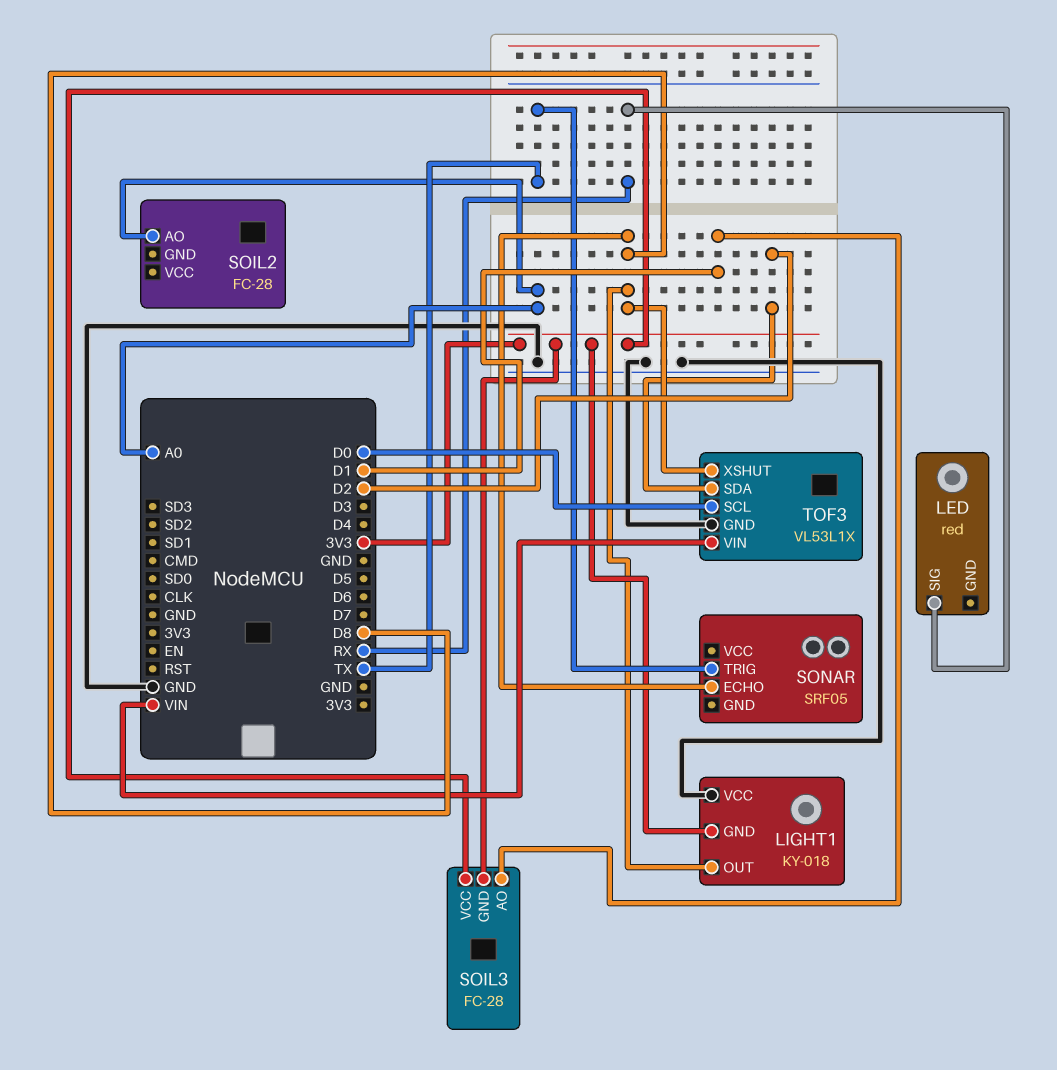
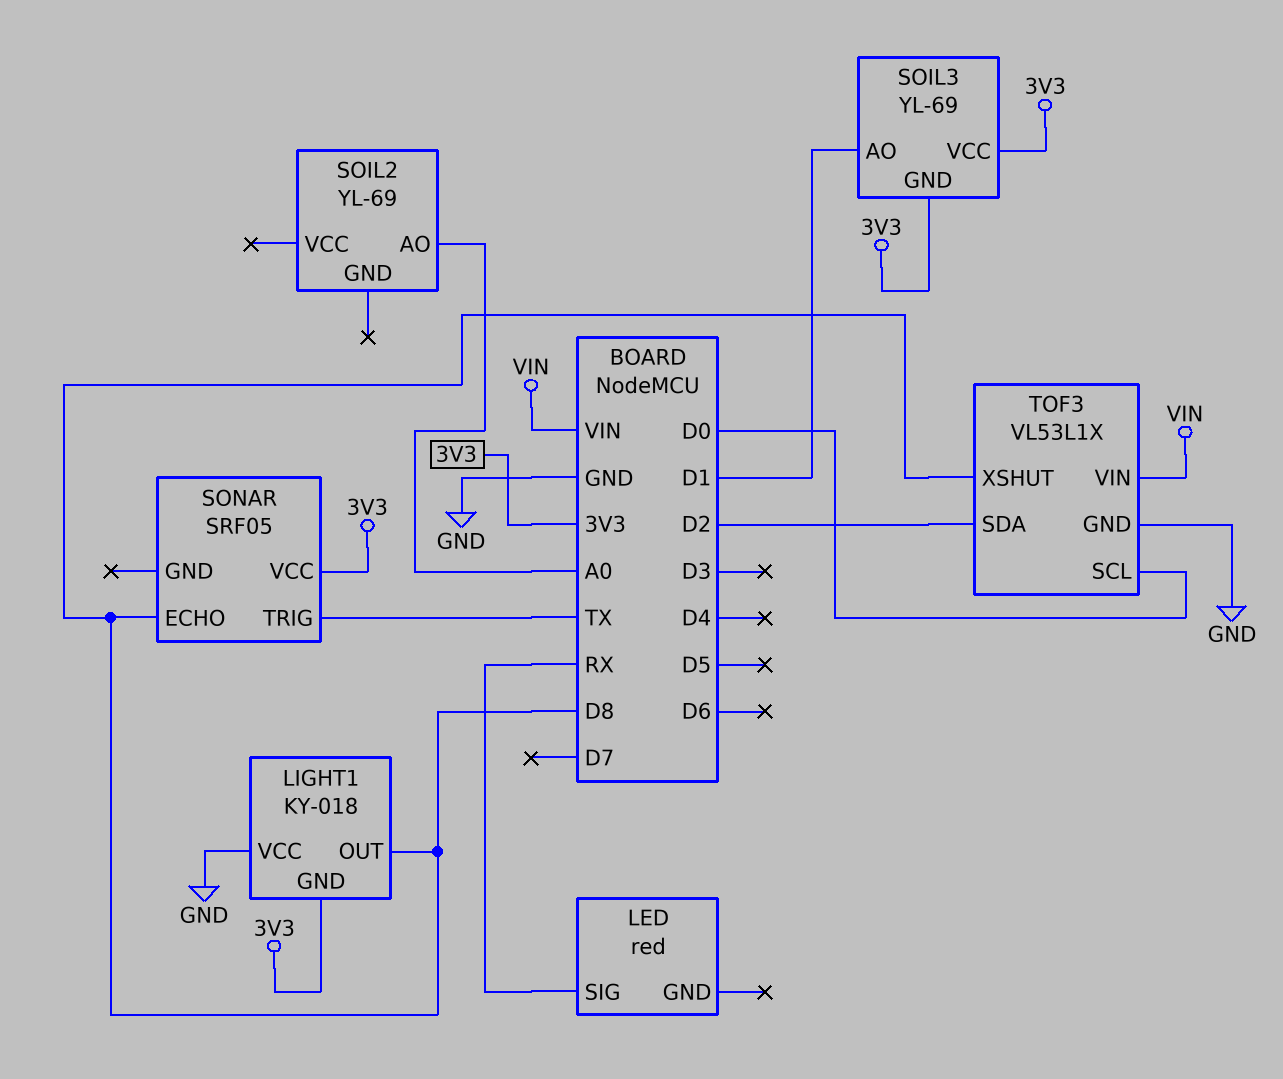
SOIL2: FC-28 -> YL-69
SOIL3: FC-28 -> YL-69
SONAR pin VCC: none -> 3V3

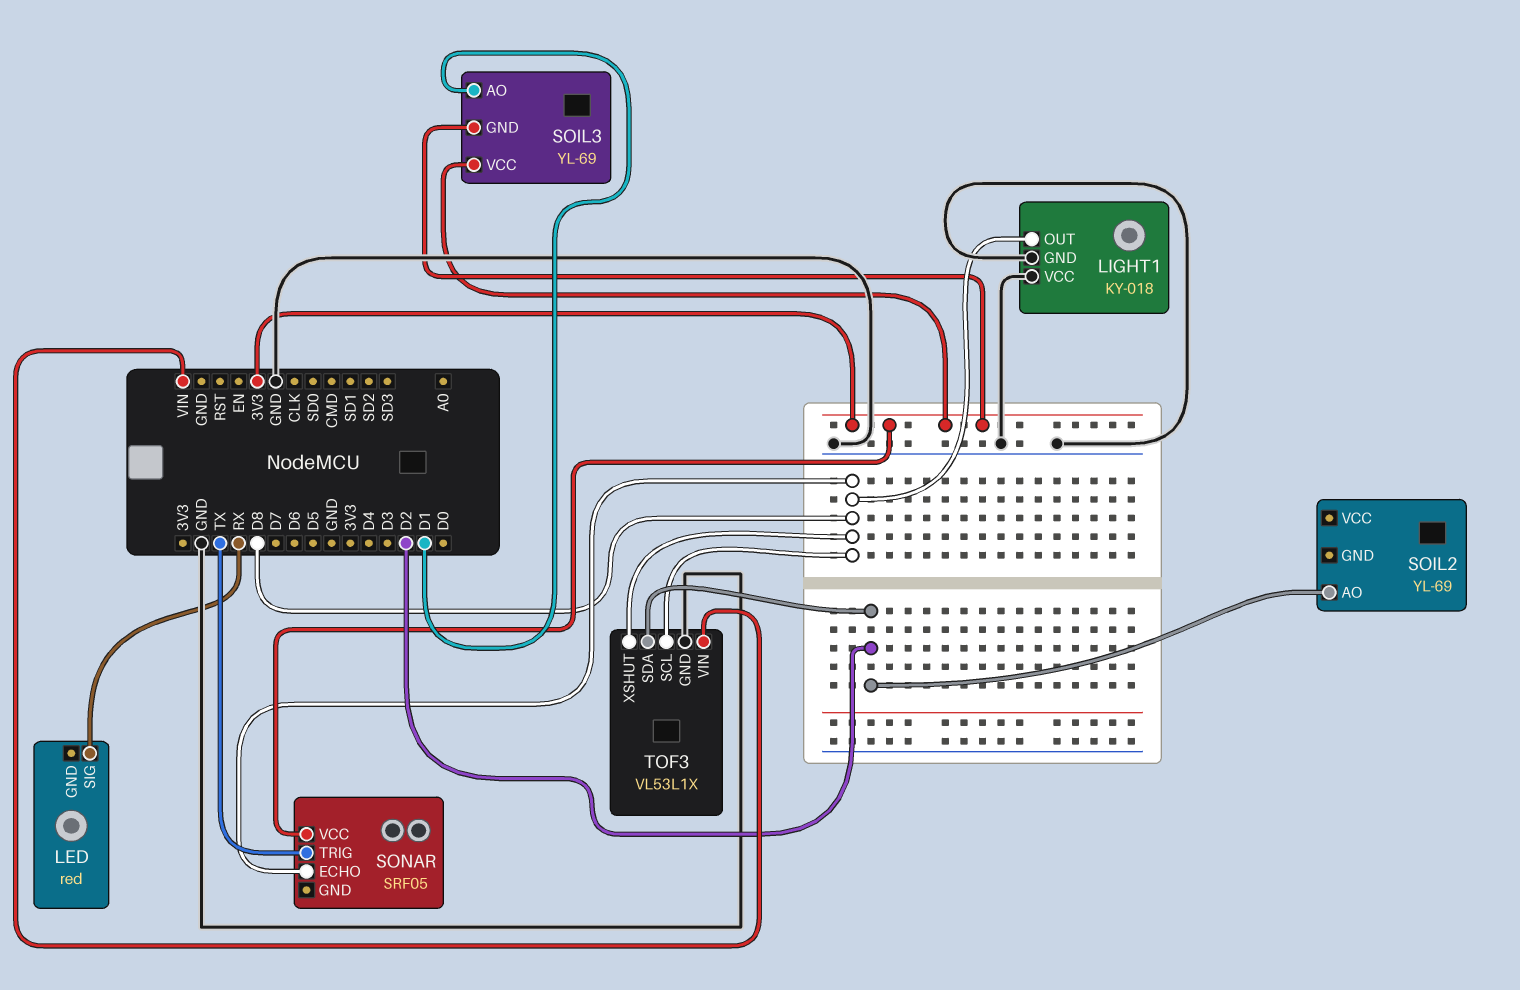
LIGHT1 pin GND: 3V3 -> GND
SOIL2 pin AO: A0 -> D2
TOF3 pin SCL: D0 -> D8

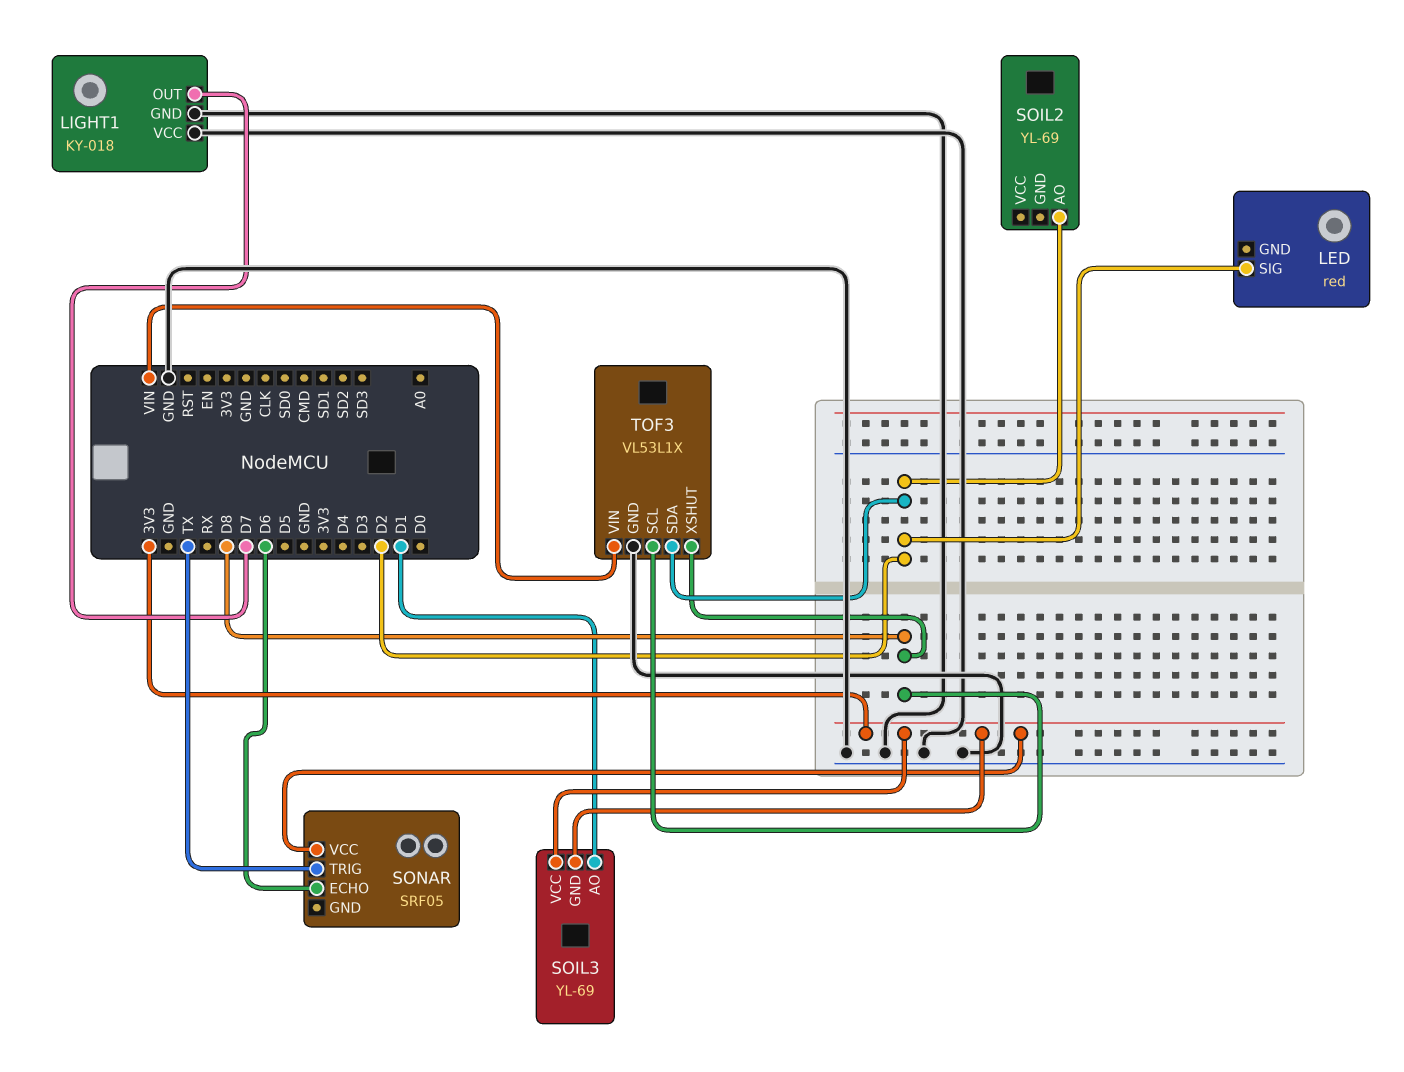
LED pin SIG: RX -> D2
LIGHT1 pin OUT: D8 -> D7
SONAR pin ECHO: D8 -> D6

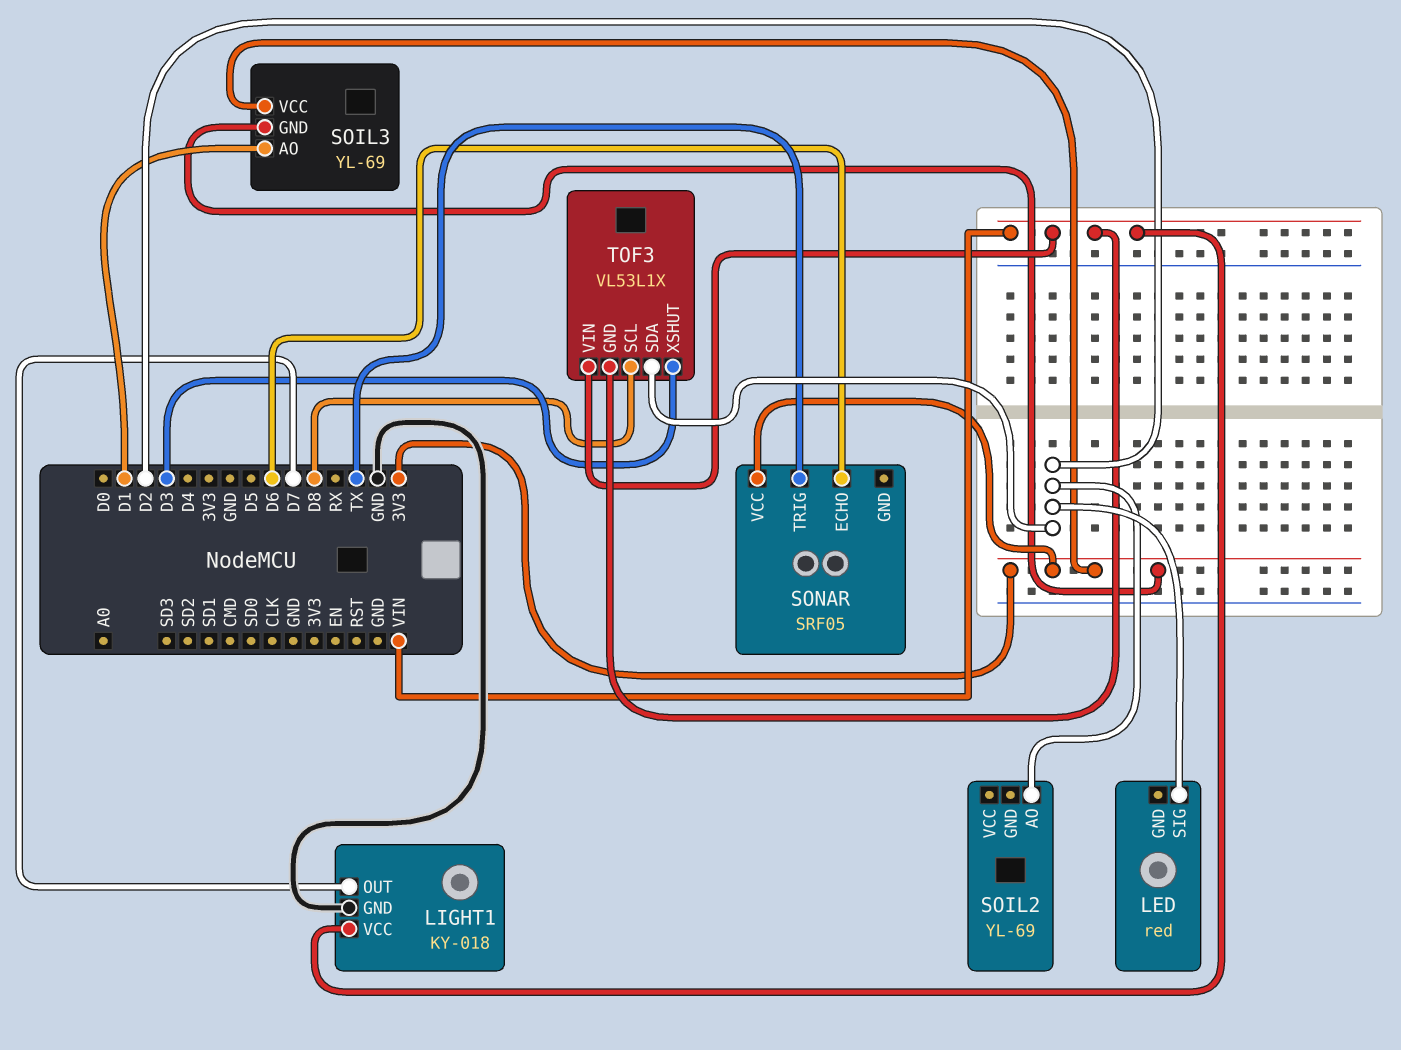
LIGHT1 pin VCC: GND -> VIN
TOF3 pin GND: GND -> VIN
TOF3 pin XSHUT: D8 -> D3

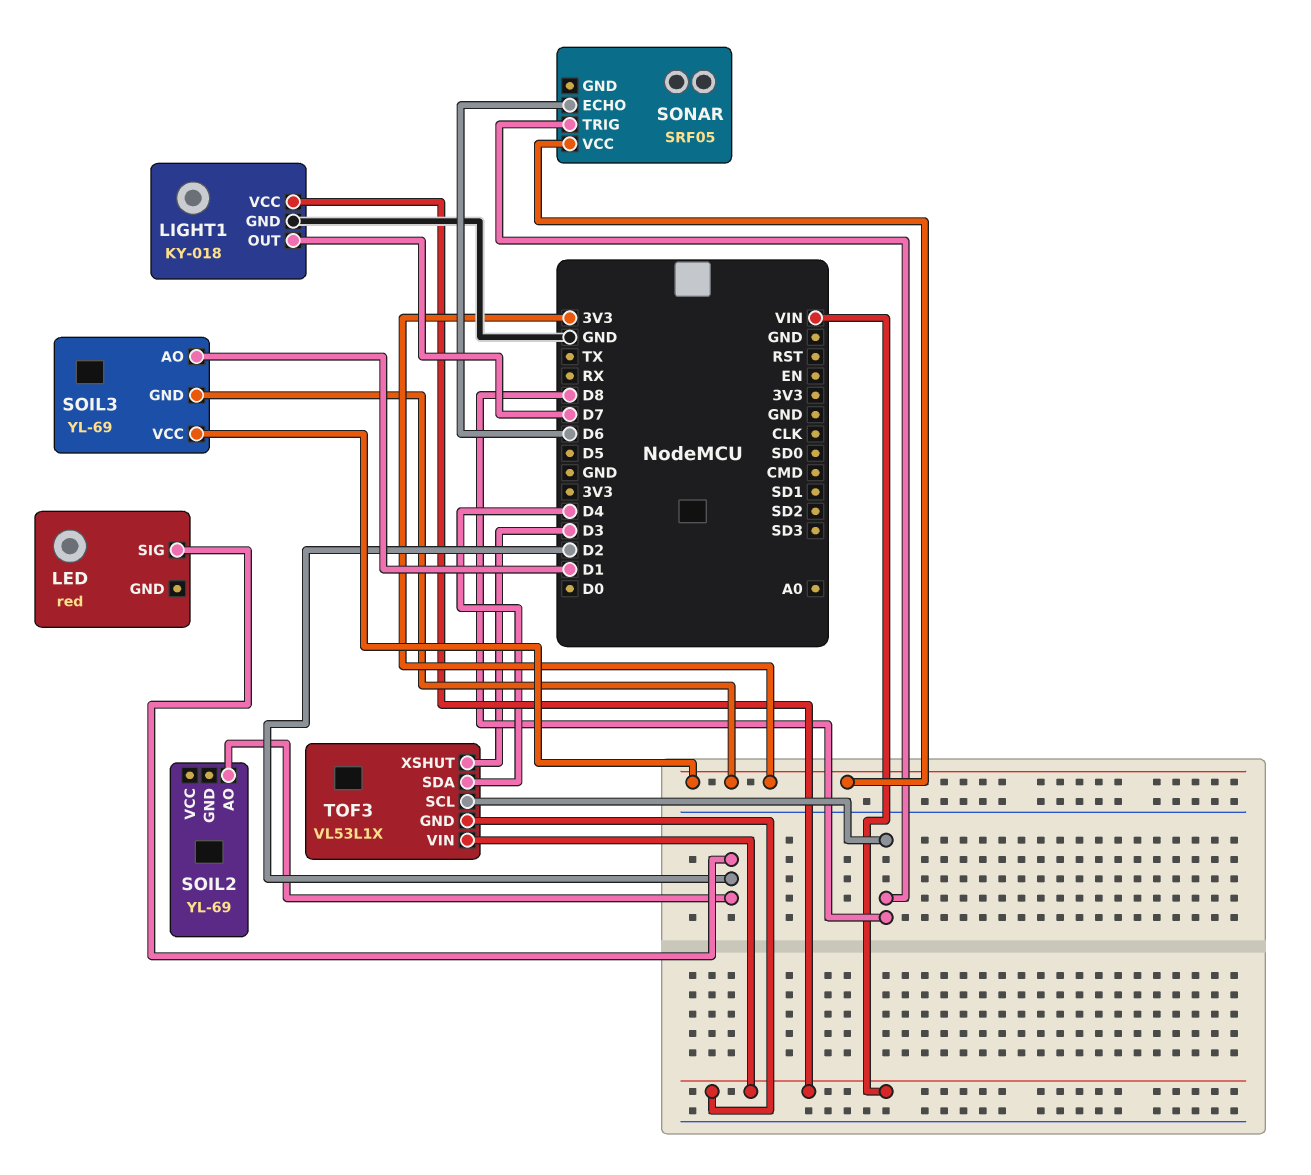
SONAR pin TRIG: TX -> D8
TOF3 pin SDA: D2 -> D4

